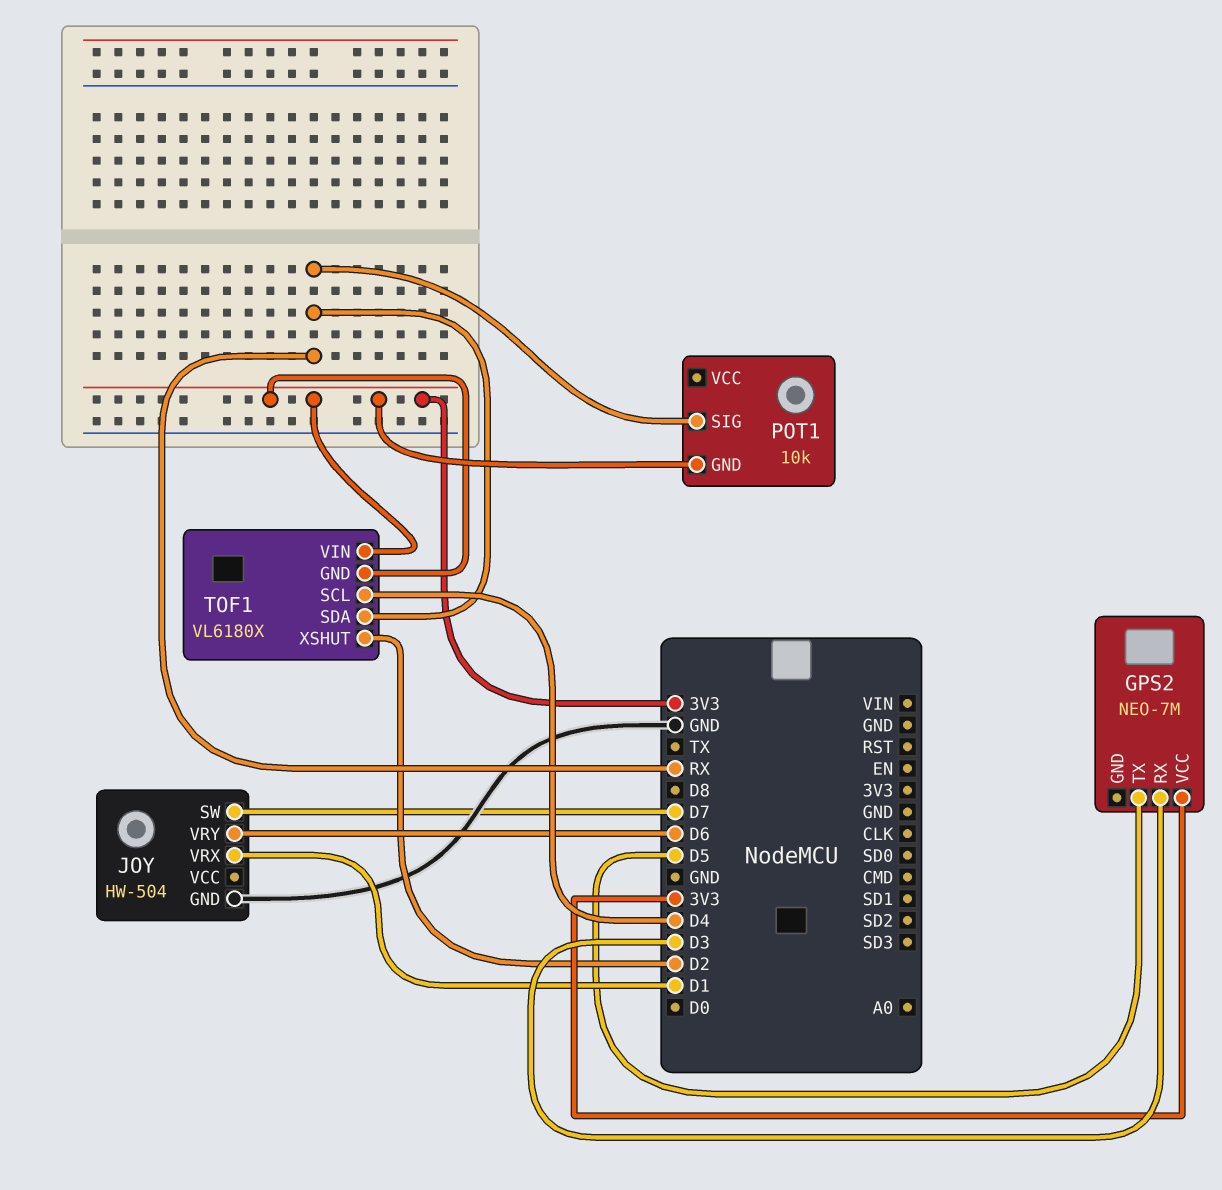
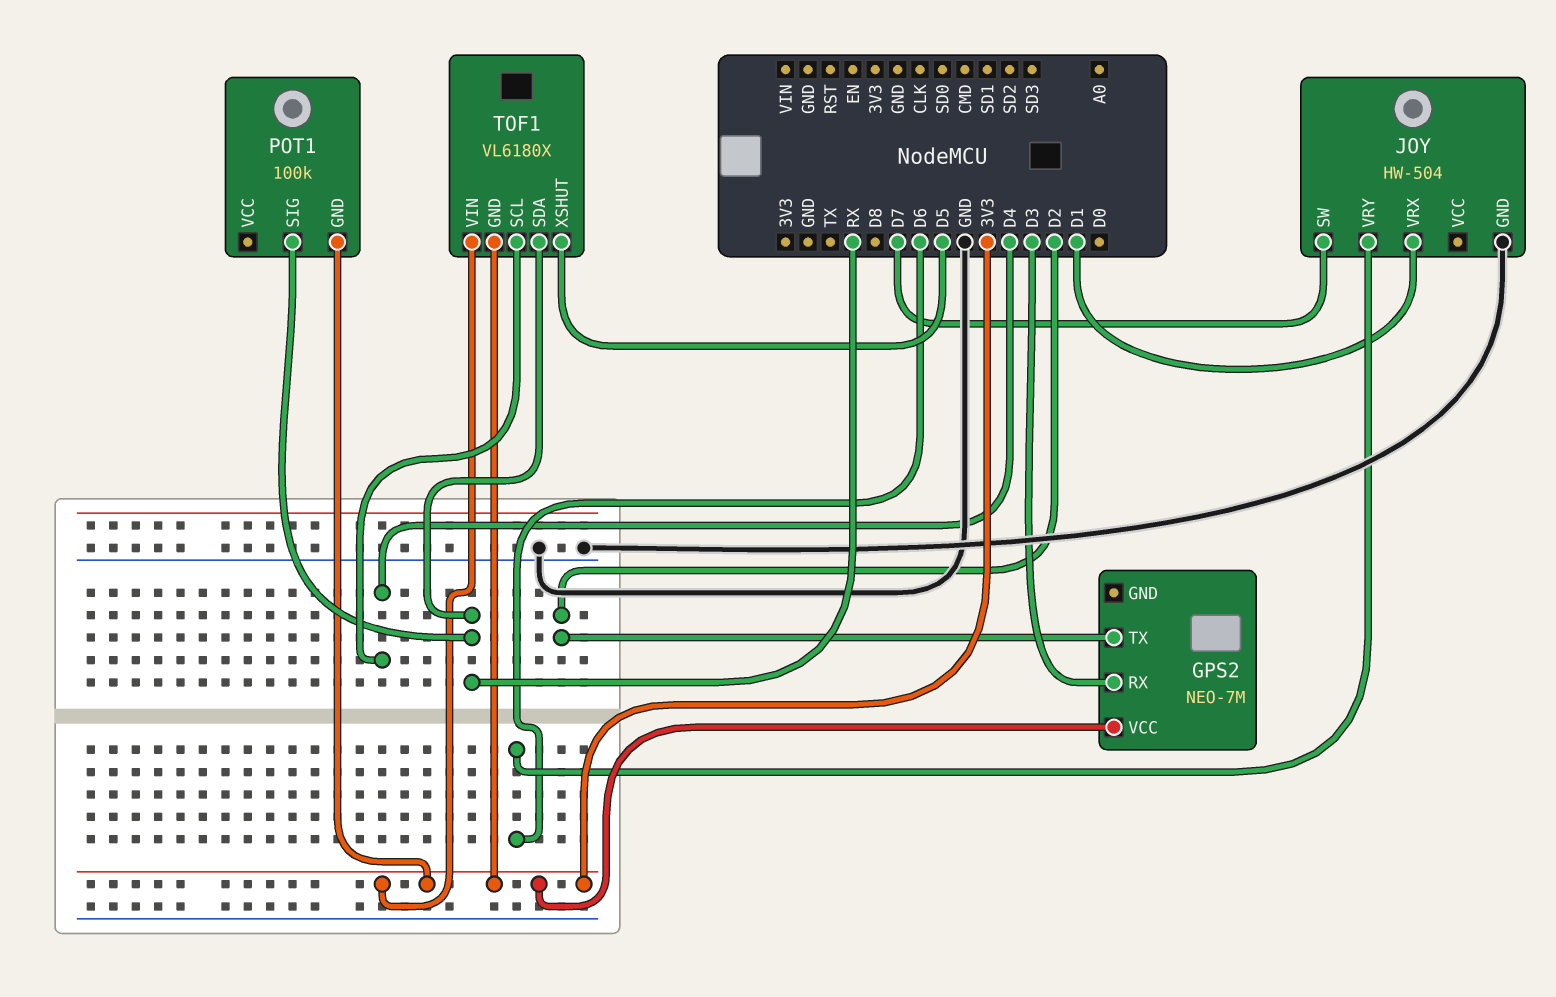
GPS2 pin TX: D5 -> D2
POT1: 10k -> 100k
TOF1 pin XSHUT: D2 -> D5

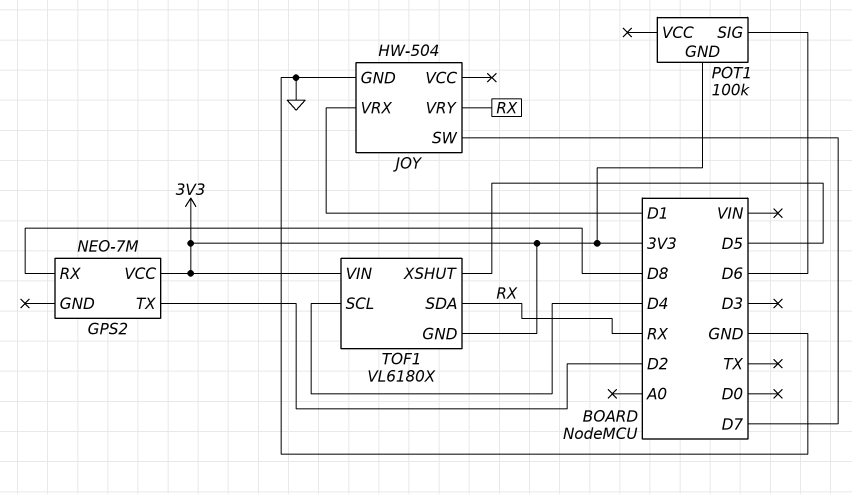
GPS2 pin RX: D3 -> D8
JOY pin VRY: D6 -> RX
POT1 pin SIG: RX -> D6

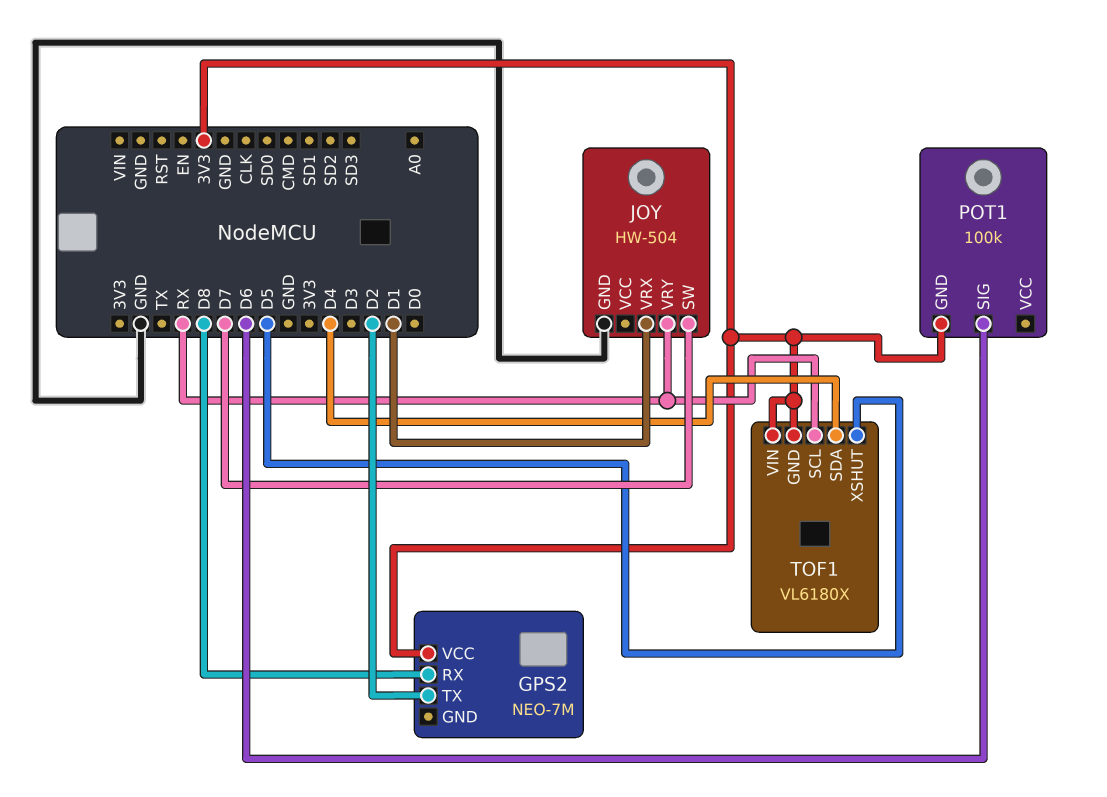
TOF1 pin SCL: D4 -> RX
TOF1 pin SDA: RX -> D4

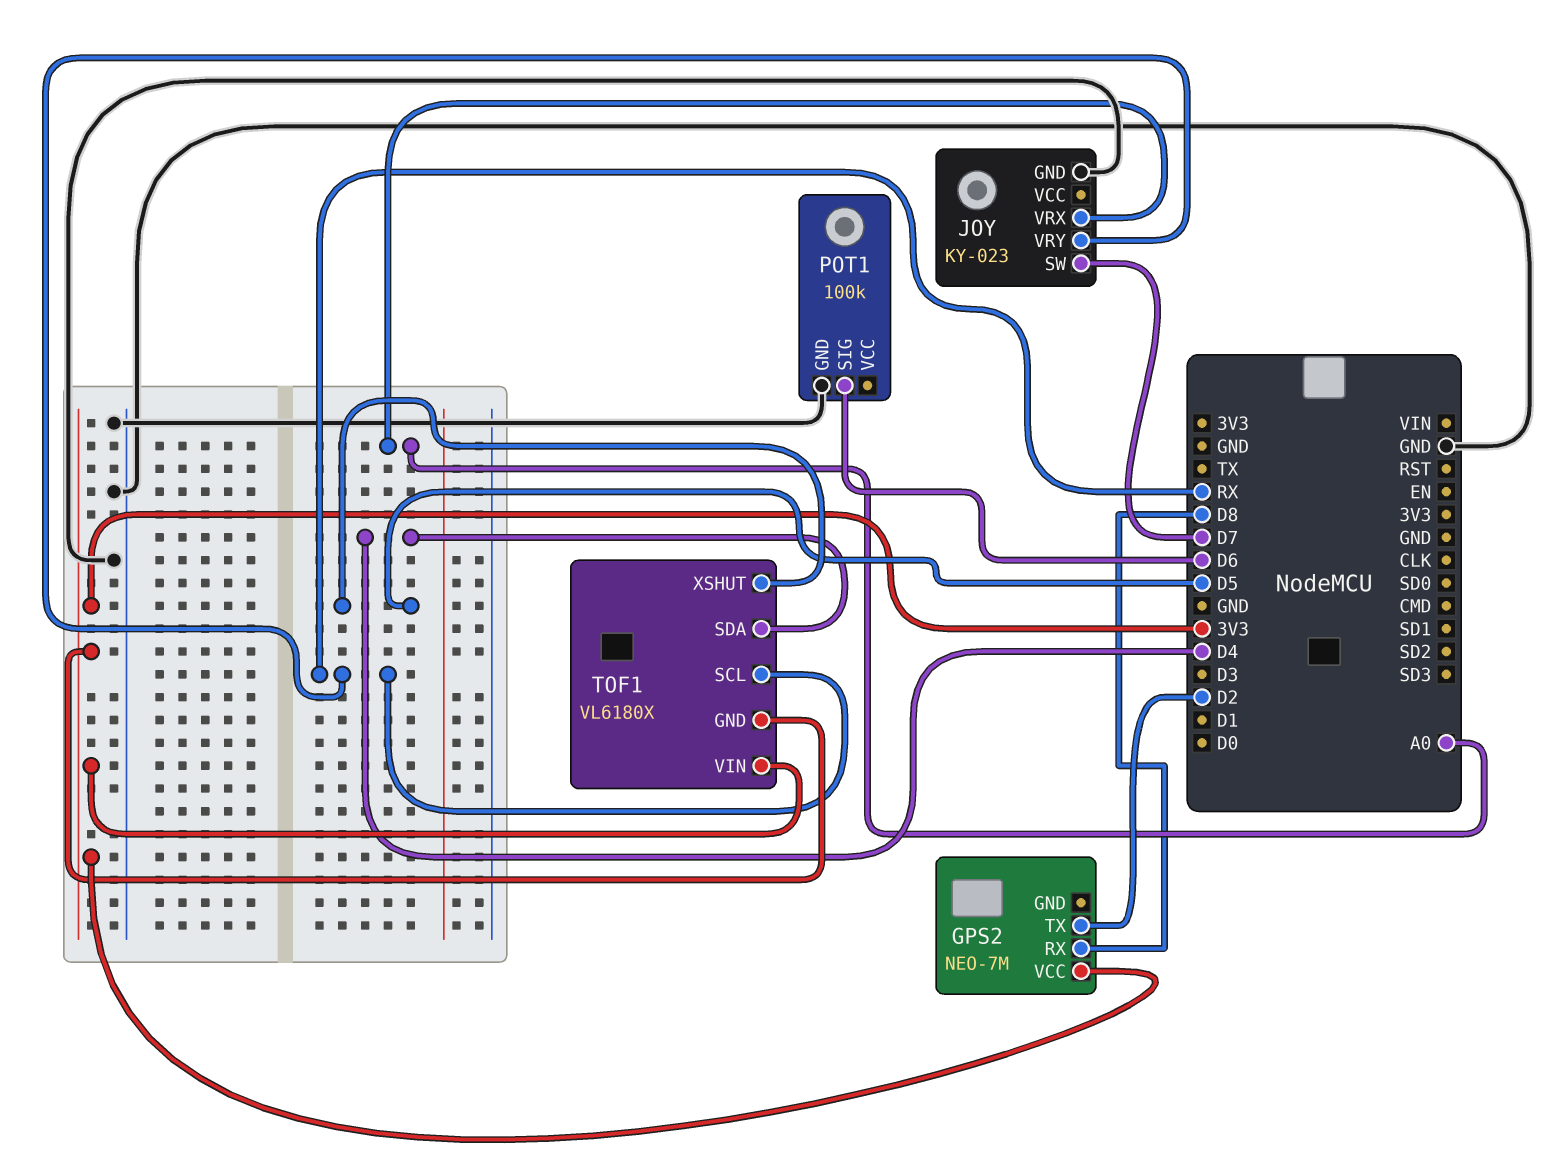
JOY: HW-504 -> KY-023
JOY pin VRX: D1 -> A0
POT1 pin GND: 3V3 -> GND

